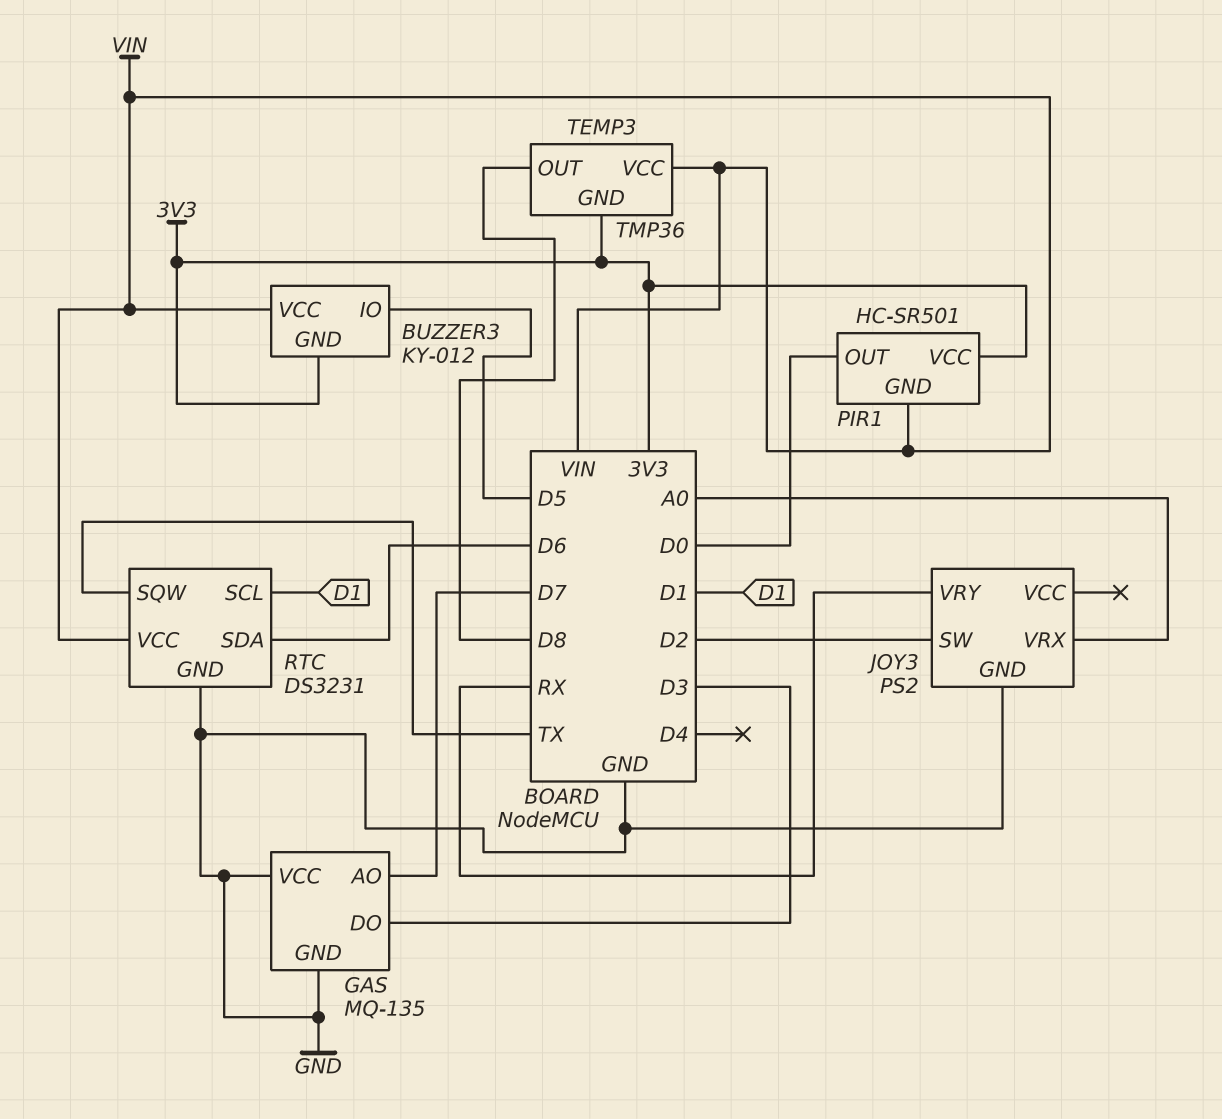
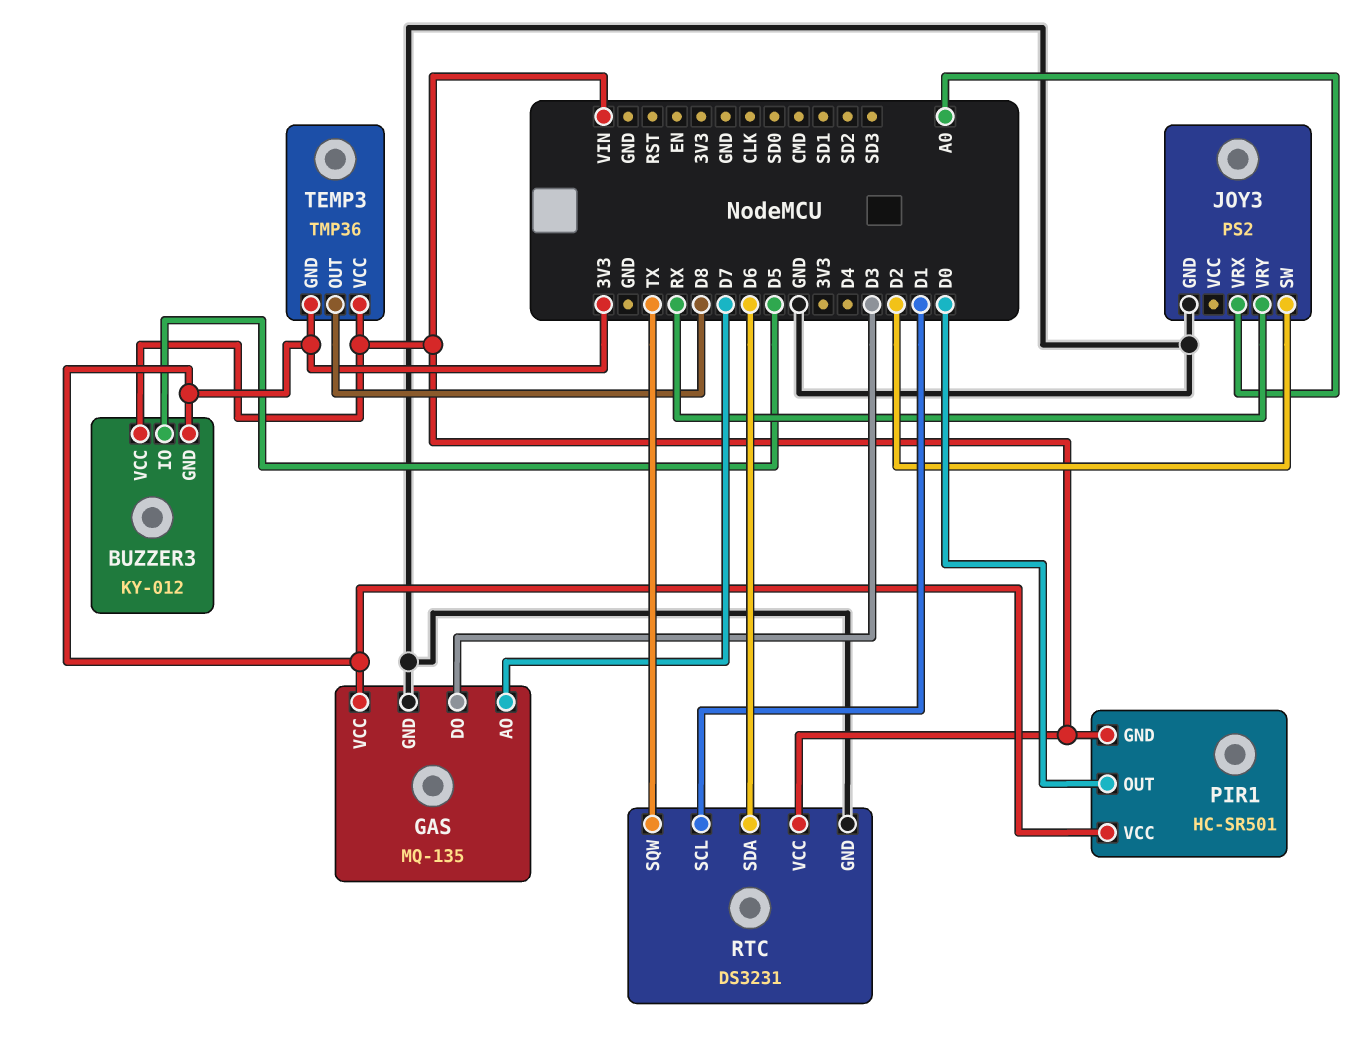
GAS pin VCC: GND -> 3V3

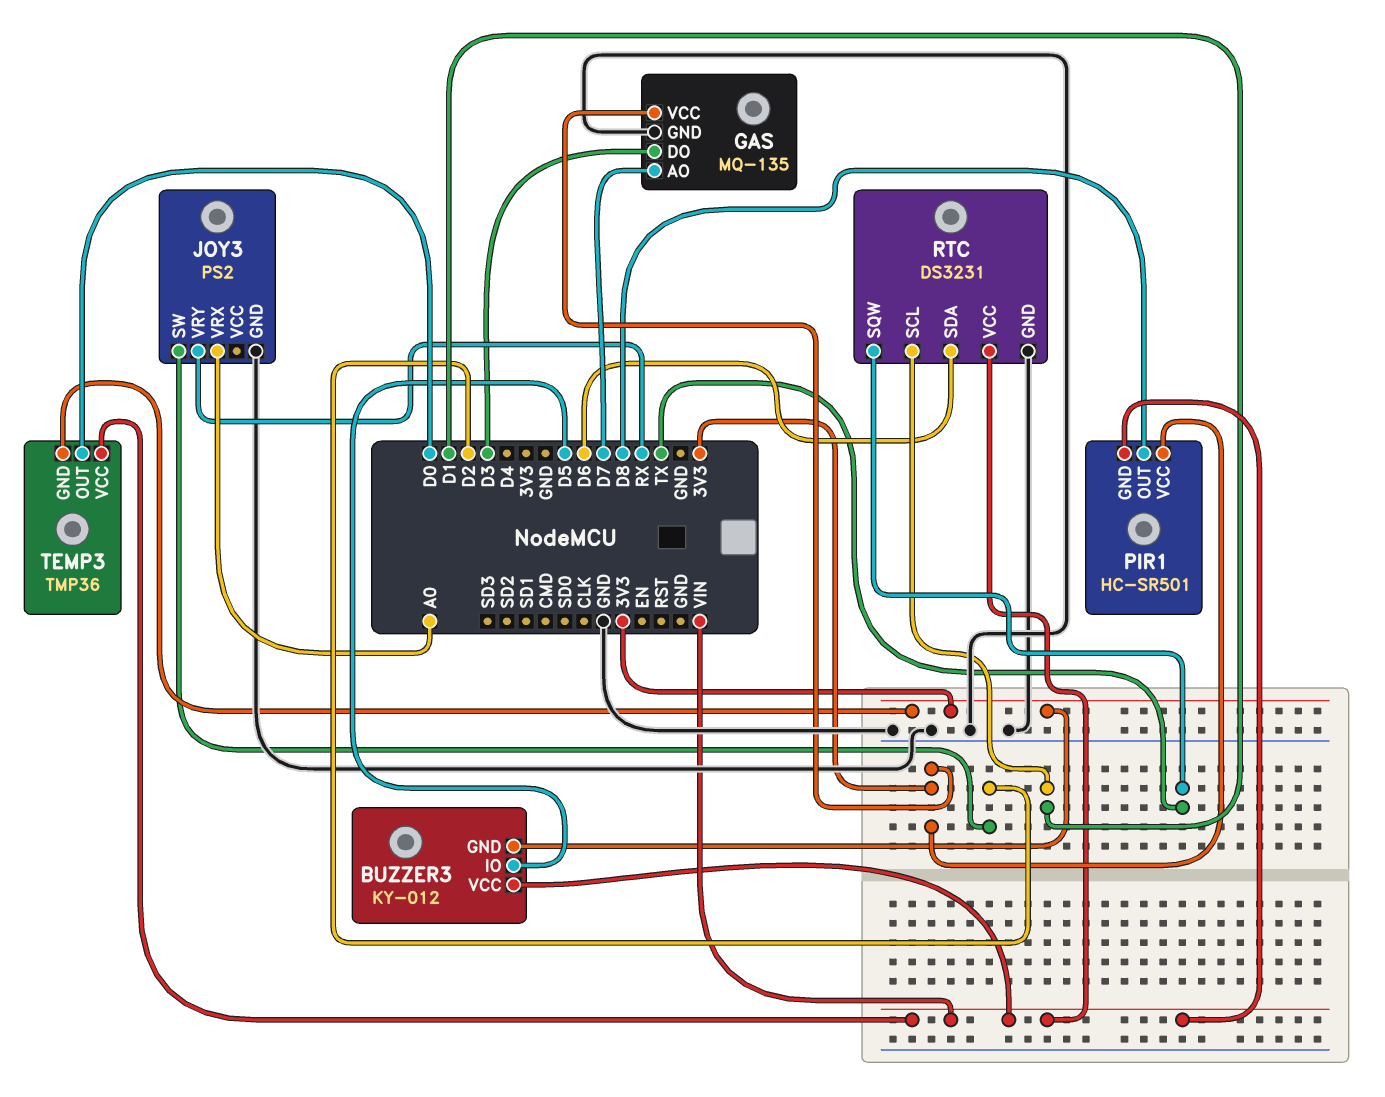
PIR1 pin OUT: D0 -> D8
TEMP3 pin OUT: D8 -> D0

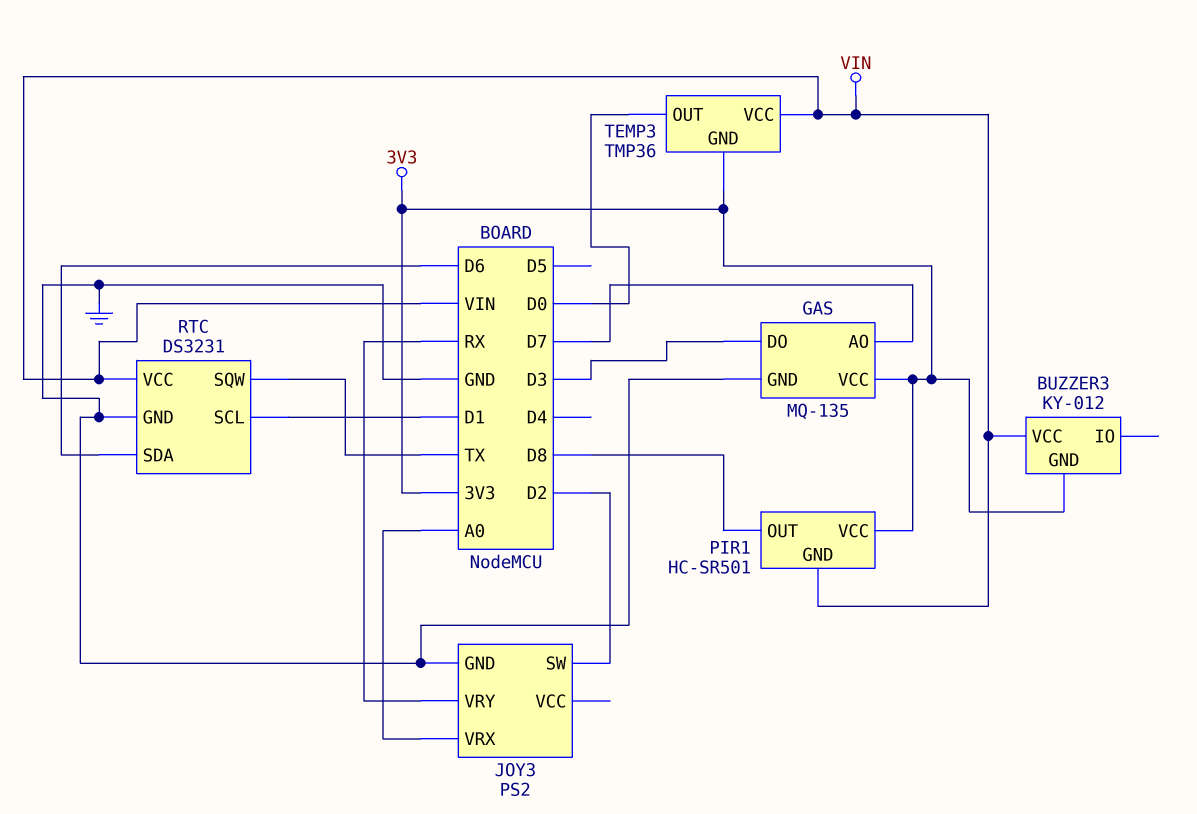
BUZZER3 pin IO: D5 -> none

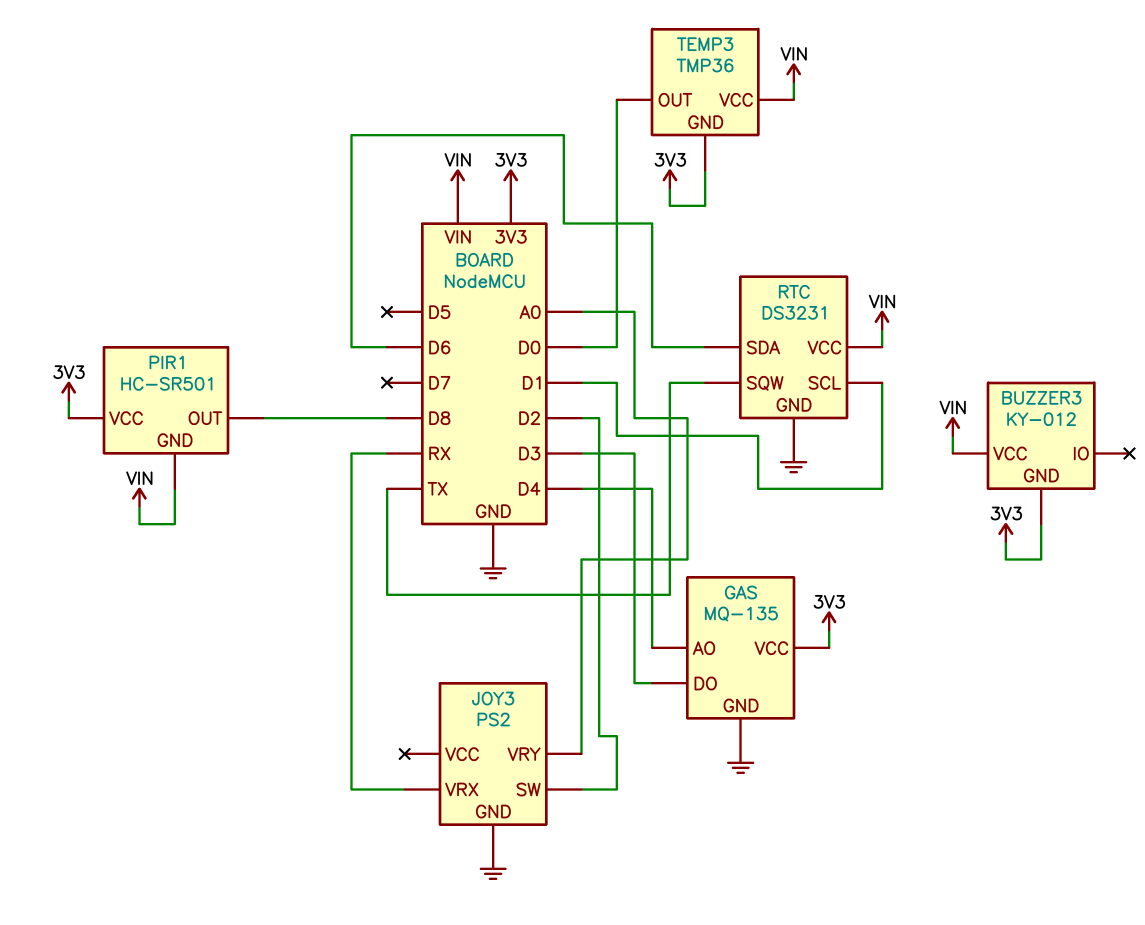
GAS pin AO: D7 -> D4
JOY3 pin VRX: A0 -> RX
JOY3 pin VRY: RX -> A0

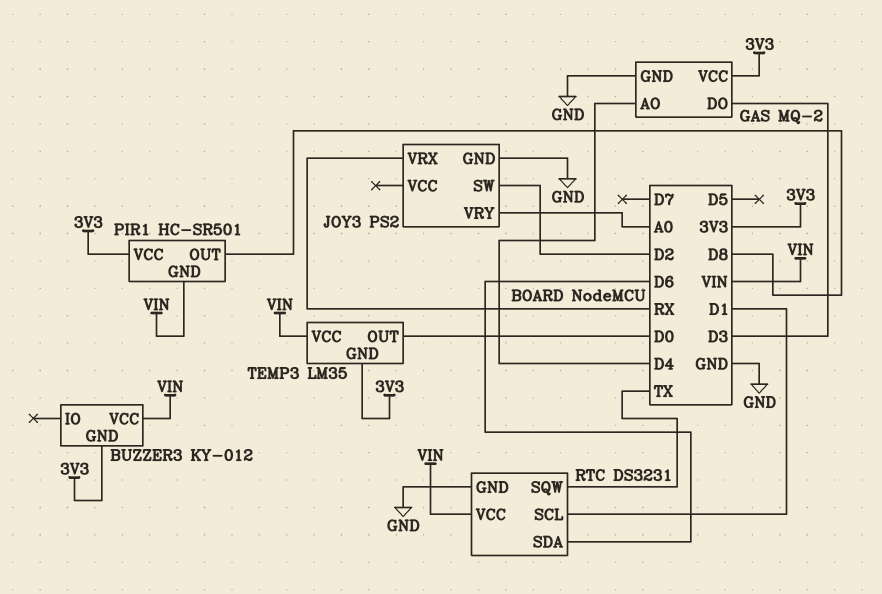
GAS: MQ-135 -> MQ-2
TEMP3: TMP36 -> LM35

